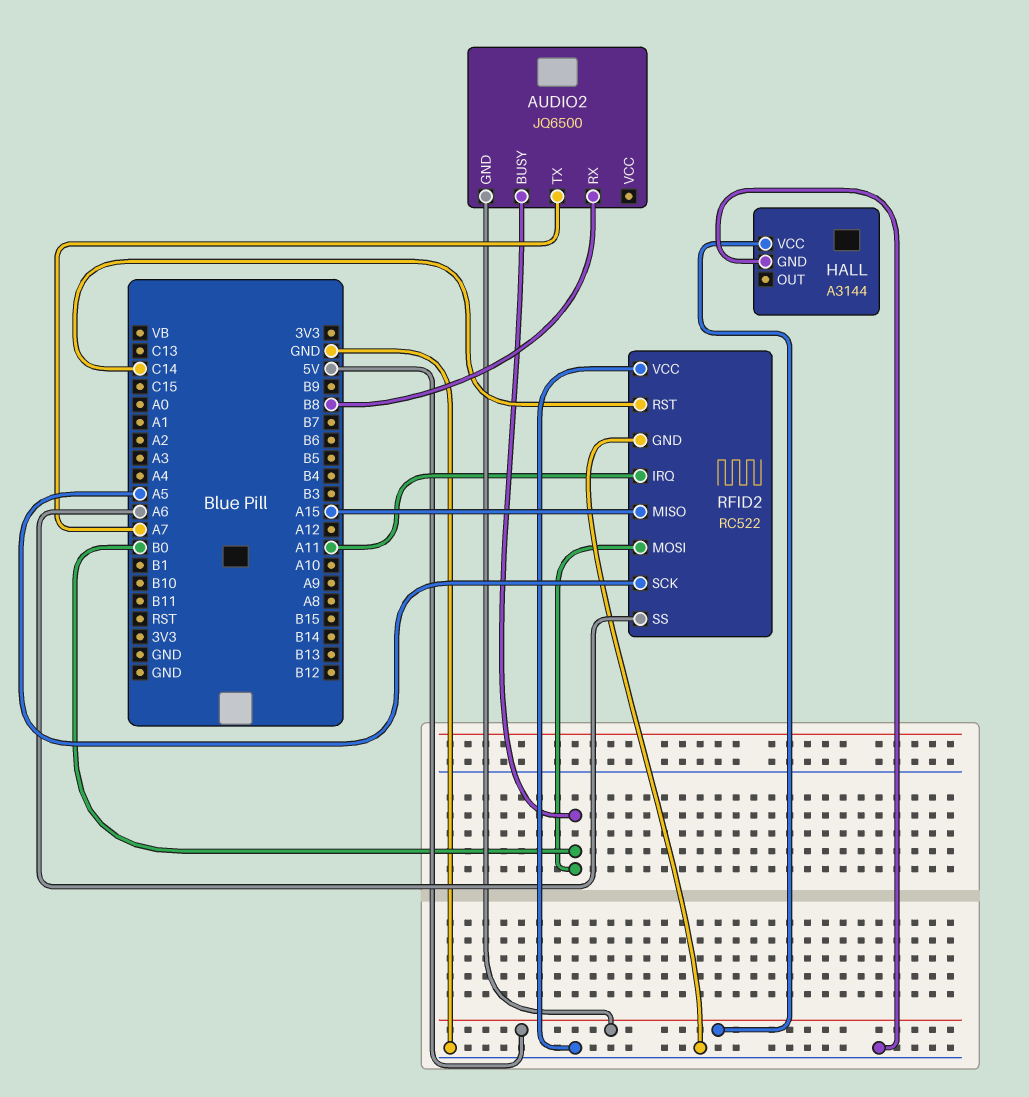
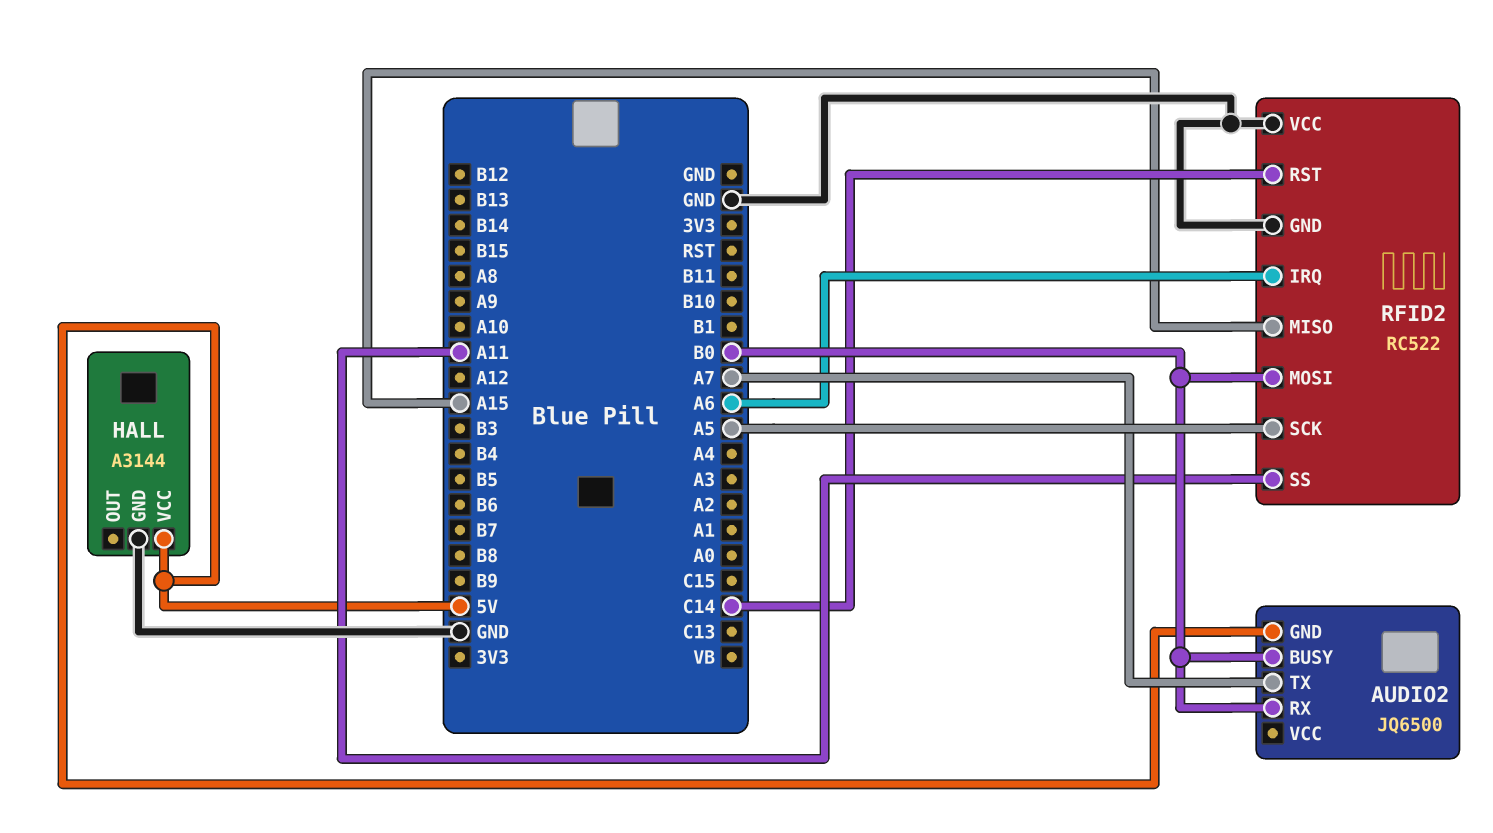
AUDIO2 pin RX: B8 -> B0
RFID2 pin IRQ: A11 -> A6
RFID2 pin SS: A6 -> A11

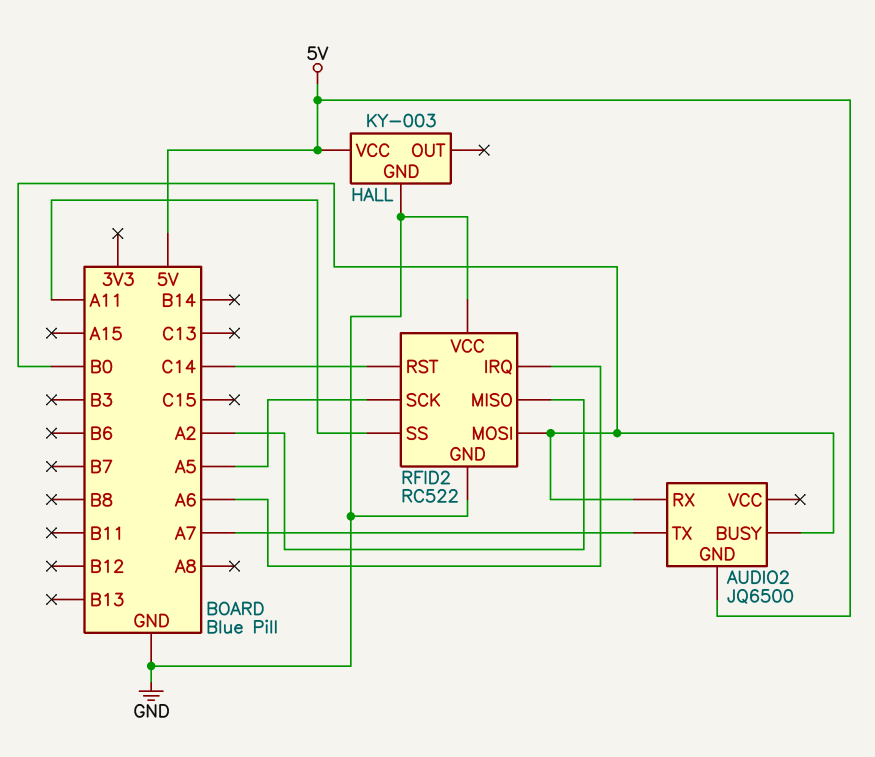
HALL: A3144 -> KY-003
RFID2 pin MISO: A15 -> A2

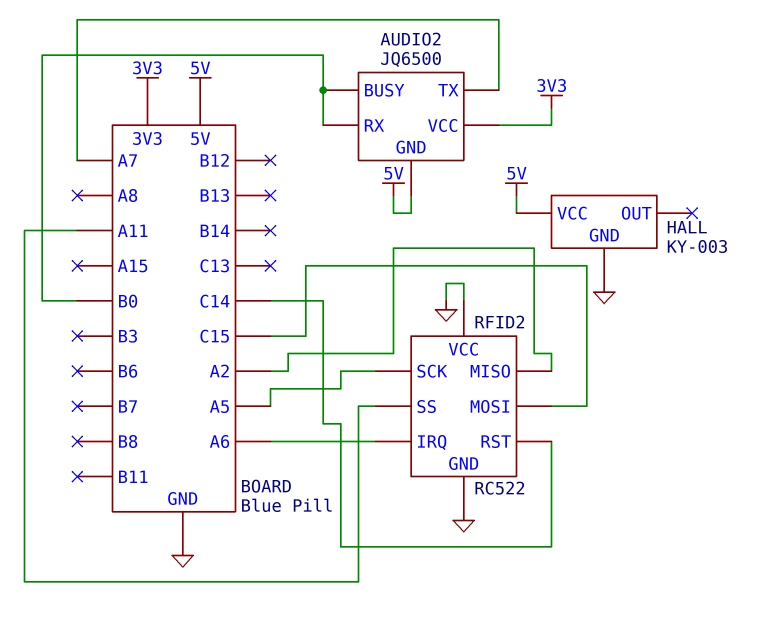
AUDIO2 pin VCC: none -> 3V3
RFID2 pin MOSI: B0 -> C15

